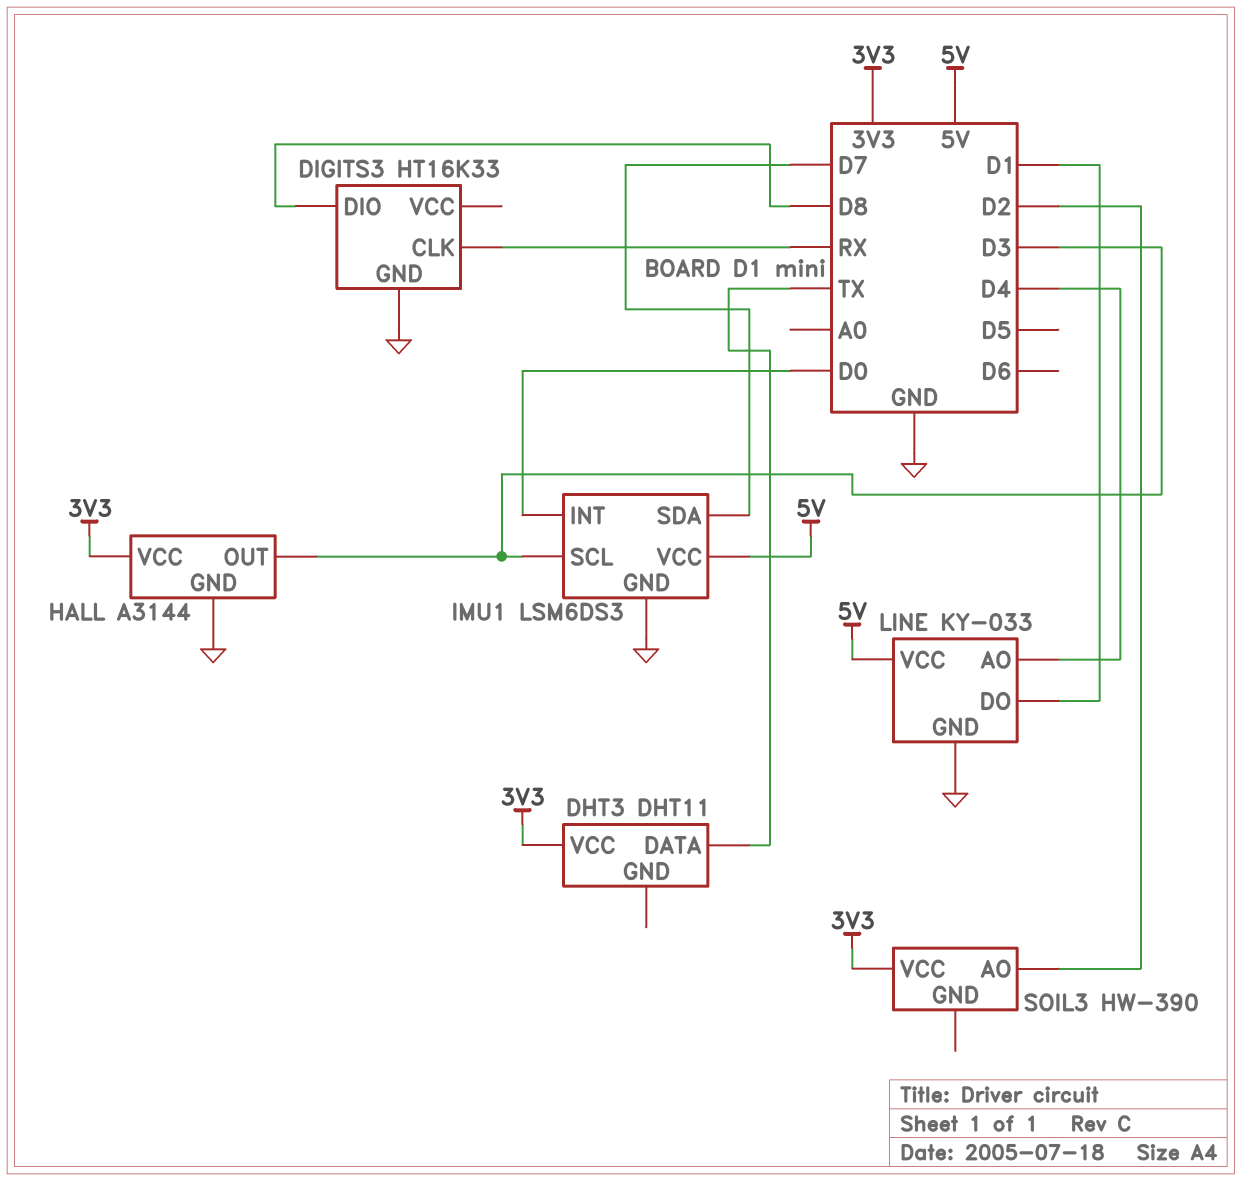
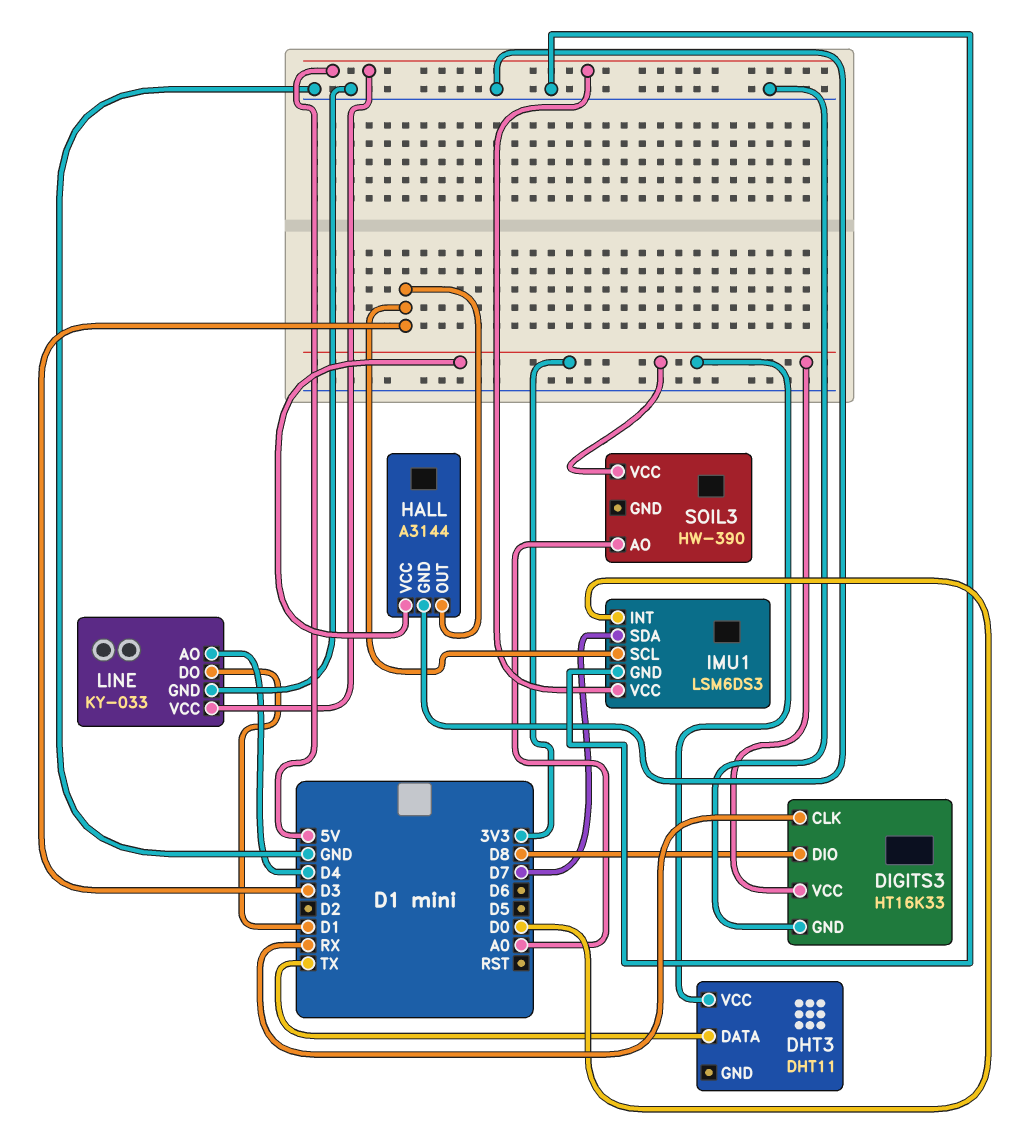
DIGITS3 pin VCC: none -> 3V3
SOIL3 pin AO: D2 -> A0

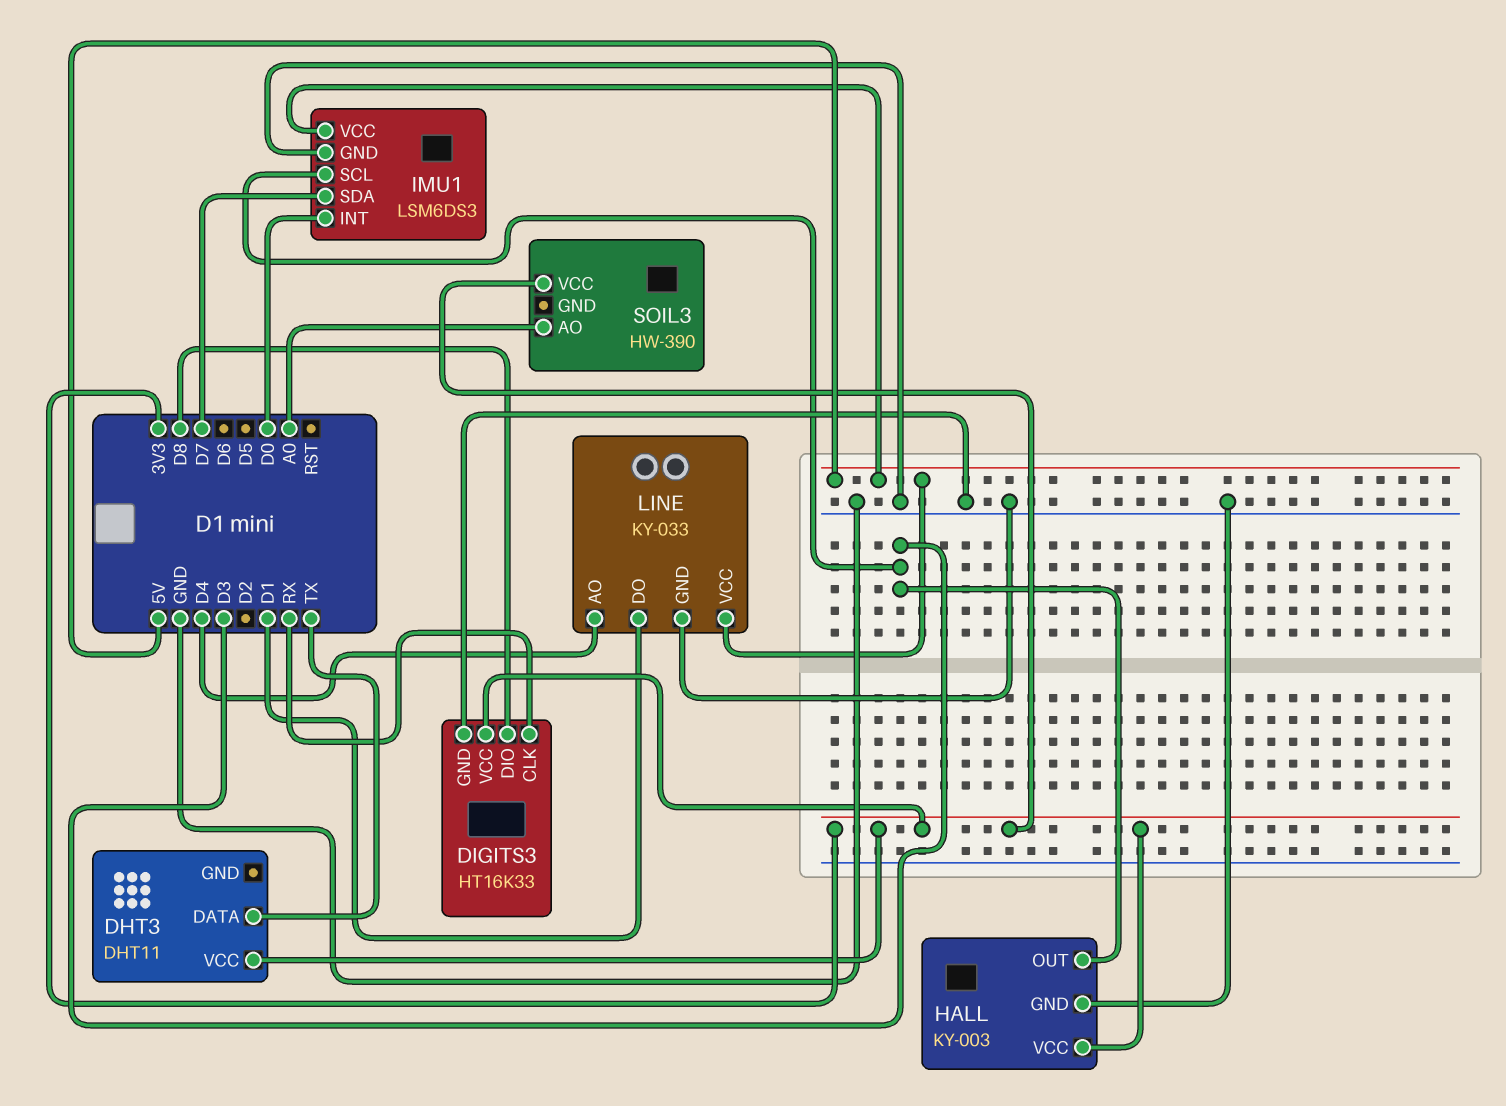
HALL: A3144 -> KY-003

